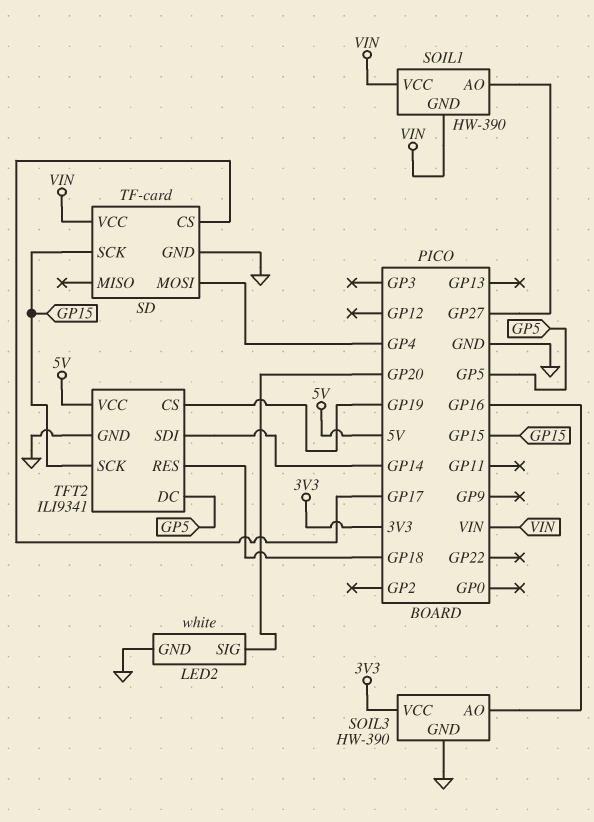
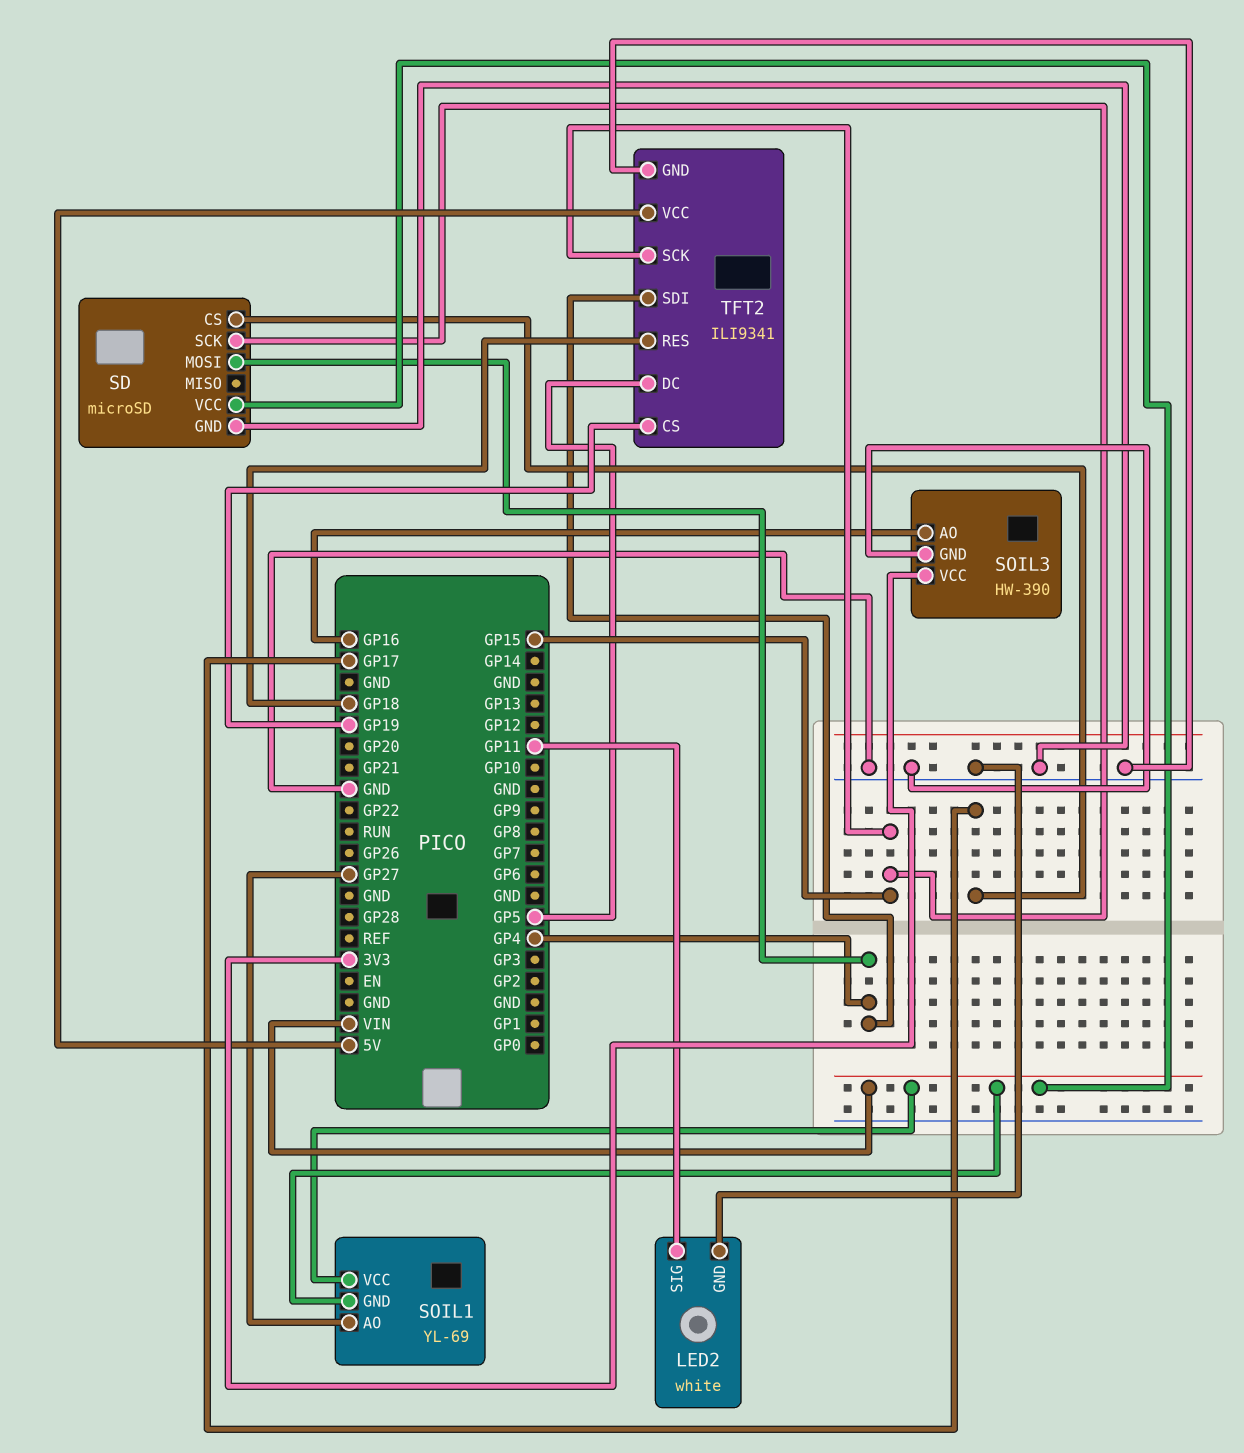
LED2 pin SIG: GP20 -> GP11
SD: TF-card -> microSD
SOIL1: HW-390 -> YL-69
TFT2 pin SDI: GP14 -> GP4

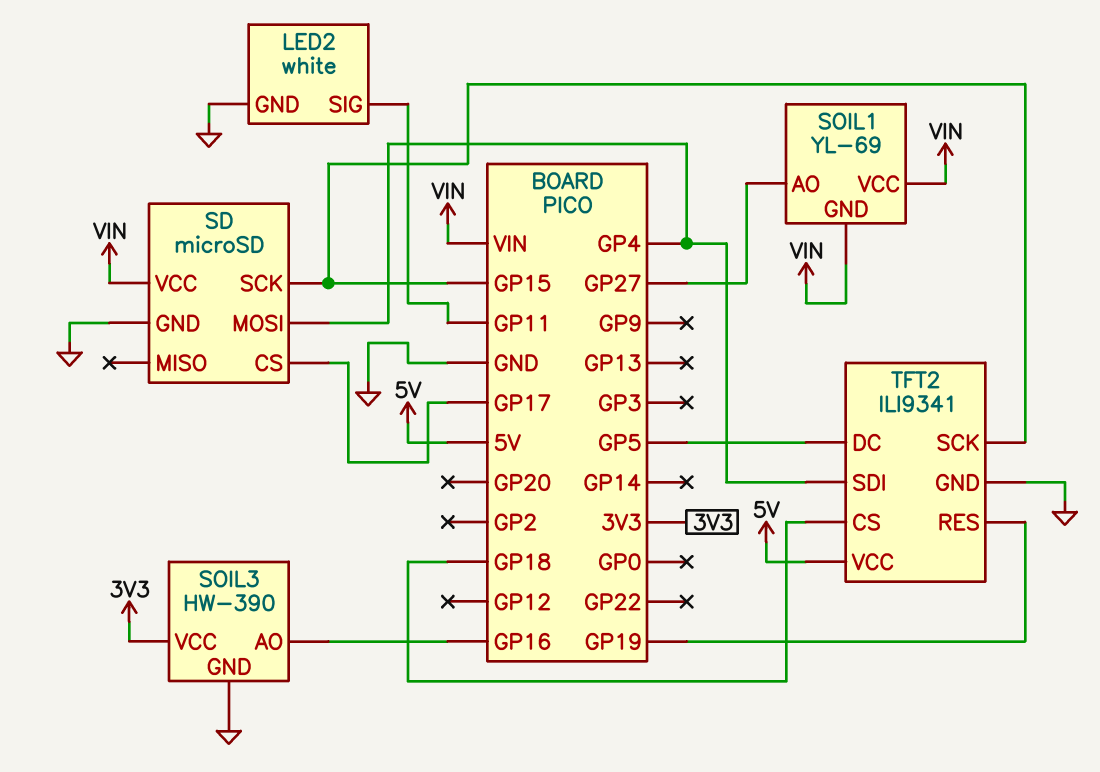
TFT2 pin CS: GP19 -> GP18
TFT2 pin RES: GP18 -> GP19

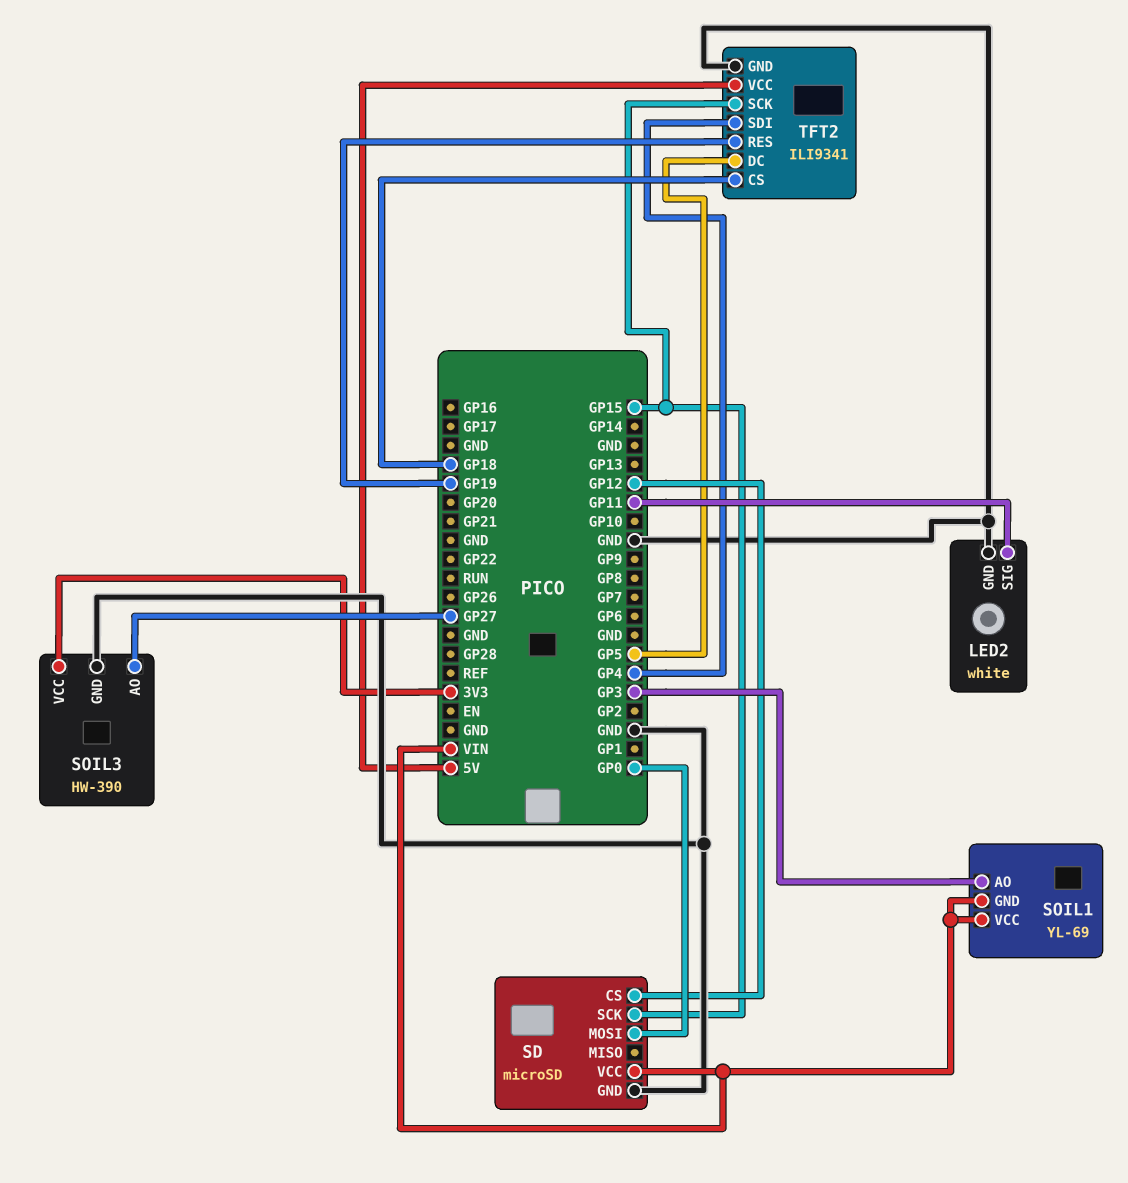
SD pin CS: GP17 -> GP12
SD pin MOSI: GP4 -> GP0
SOIL1 pin AO: GP27 -> GP3
SOIL3 pin AO: GP16 -> GP27

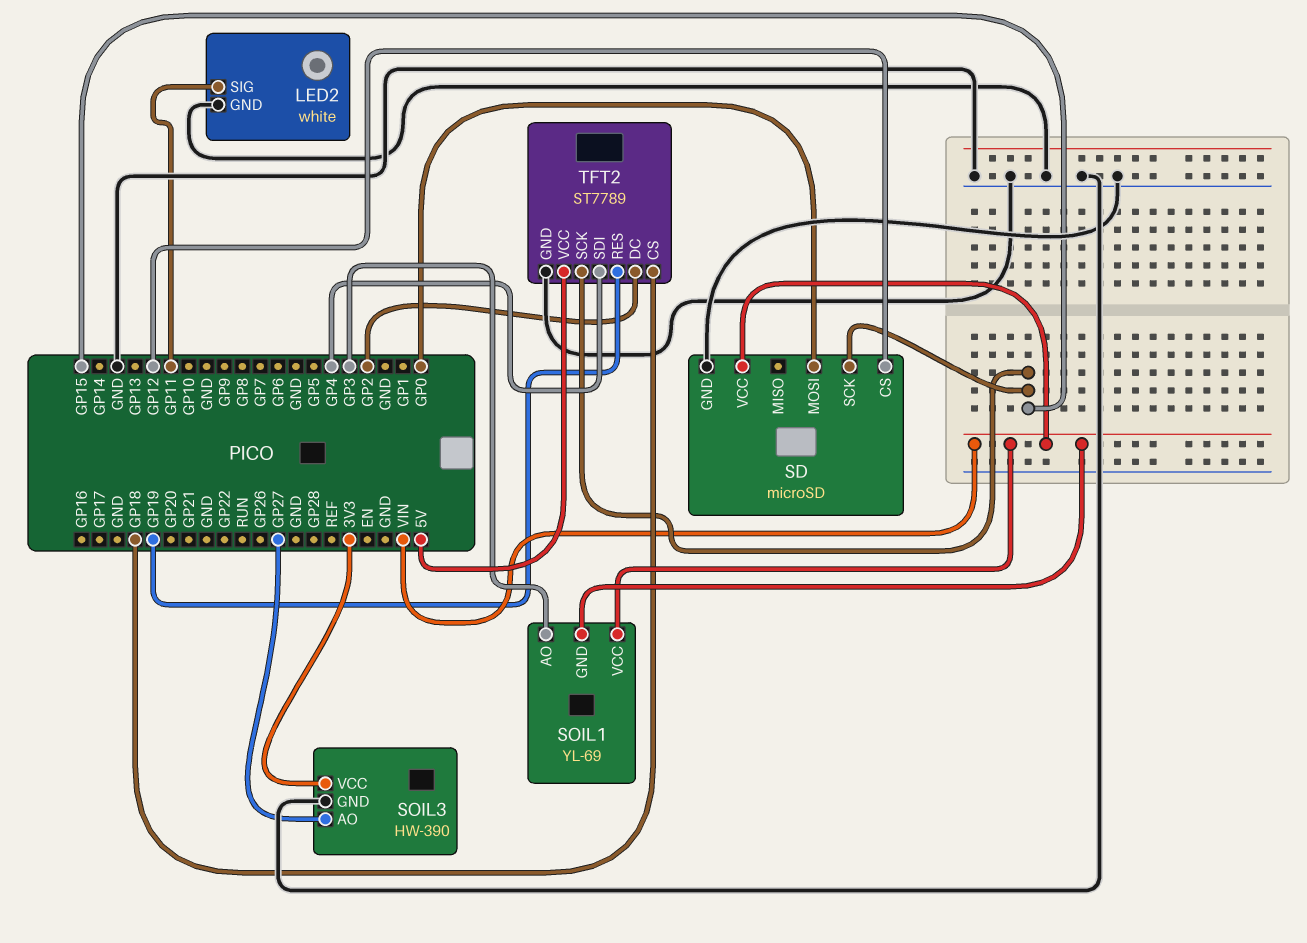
TFT2: ILI9341 -> ST7789
TFT2 pin DC: GP5 -> GP2

